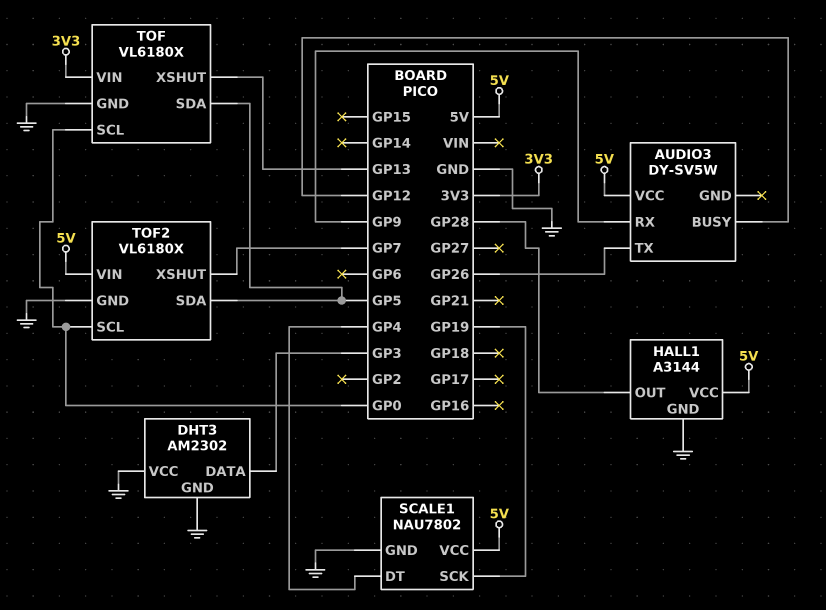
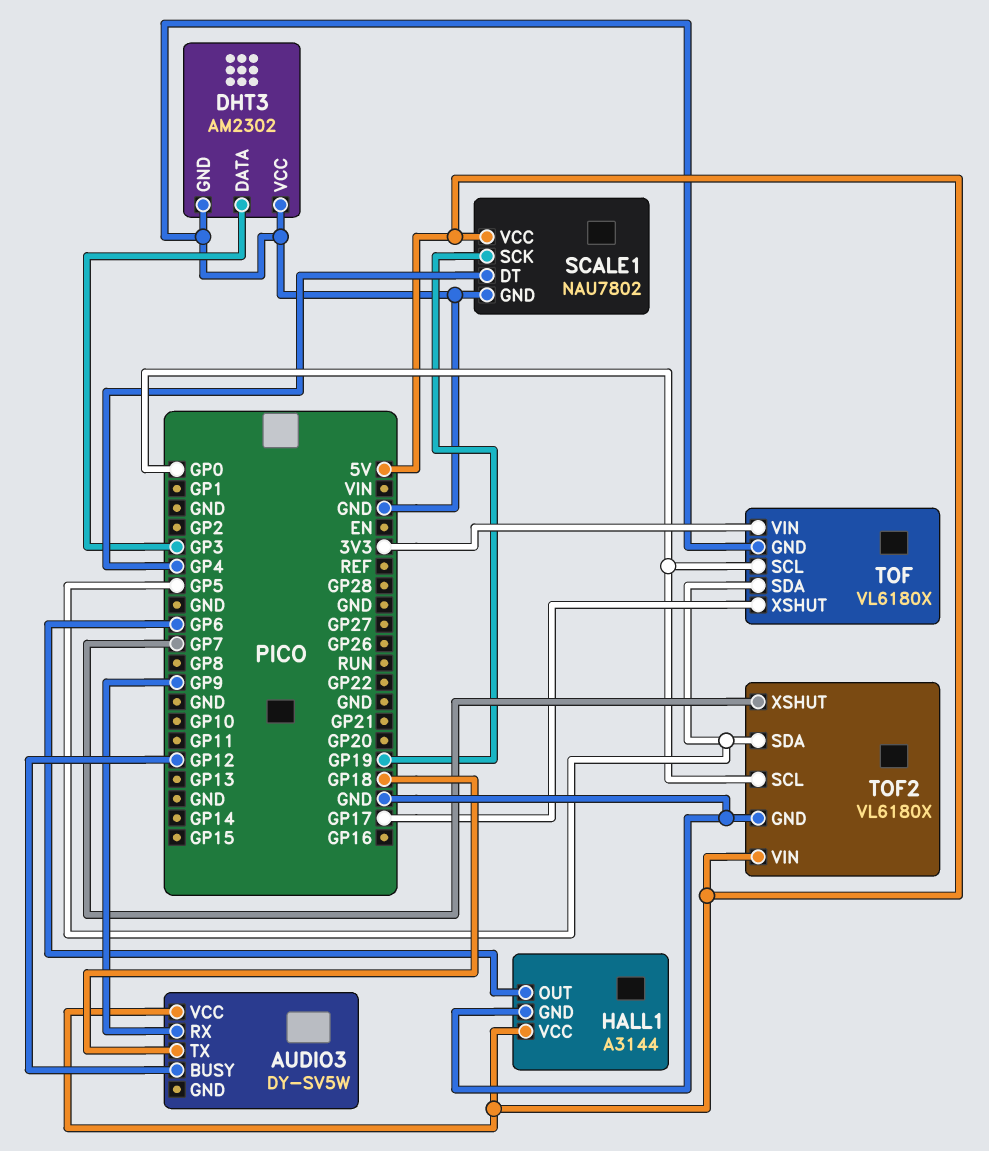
AUDIO3 pin TX: GP26 -> GP18
HALL1 pin OUT: GP28 -> GP6
TOF pin XSHUT: GP13 -> GP17

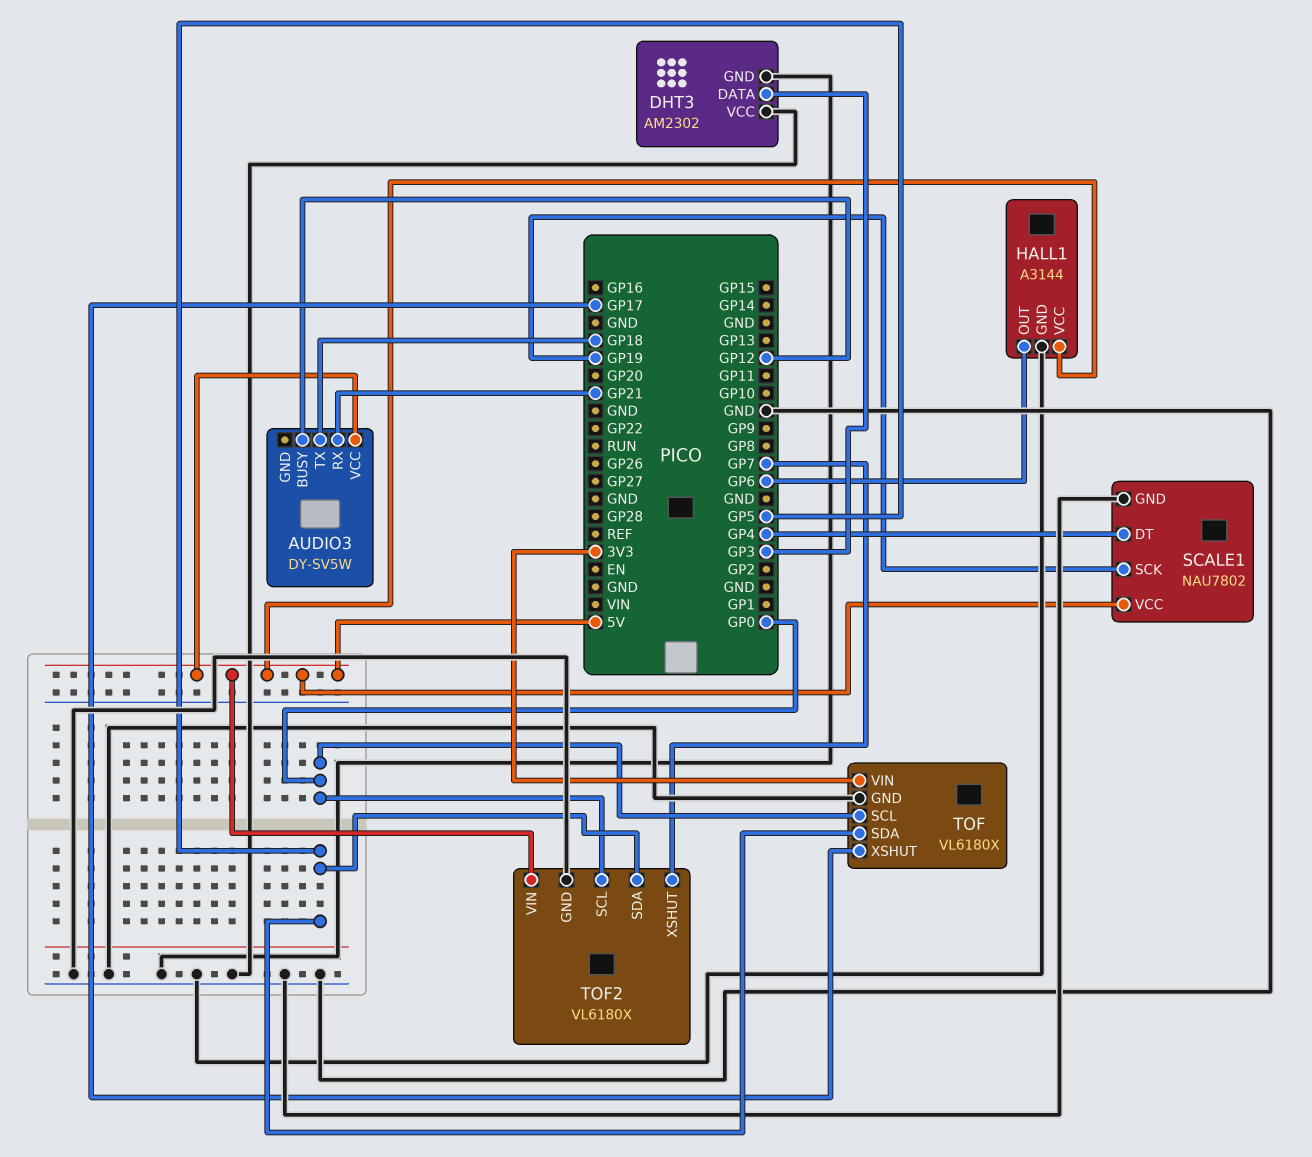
AUDIO3 pin RX: GP9 -> GP21

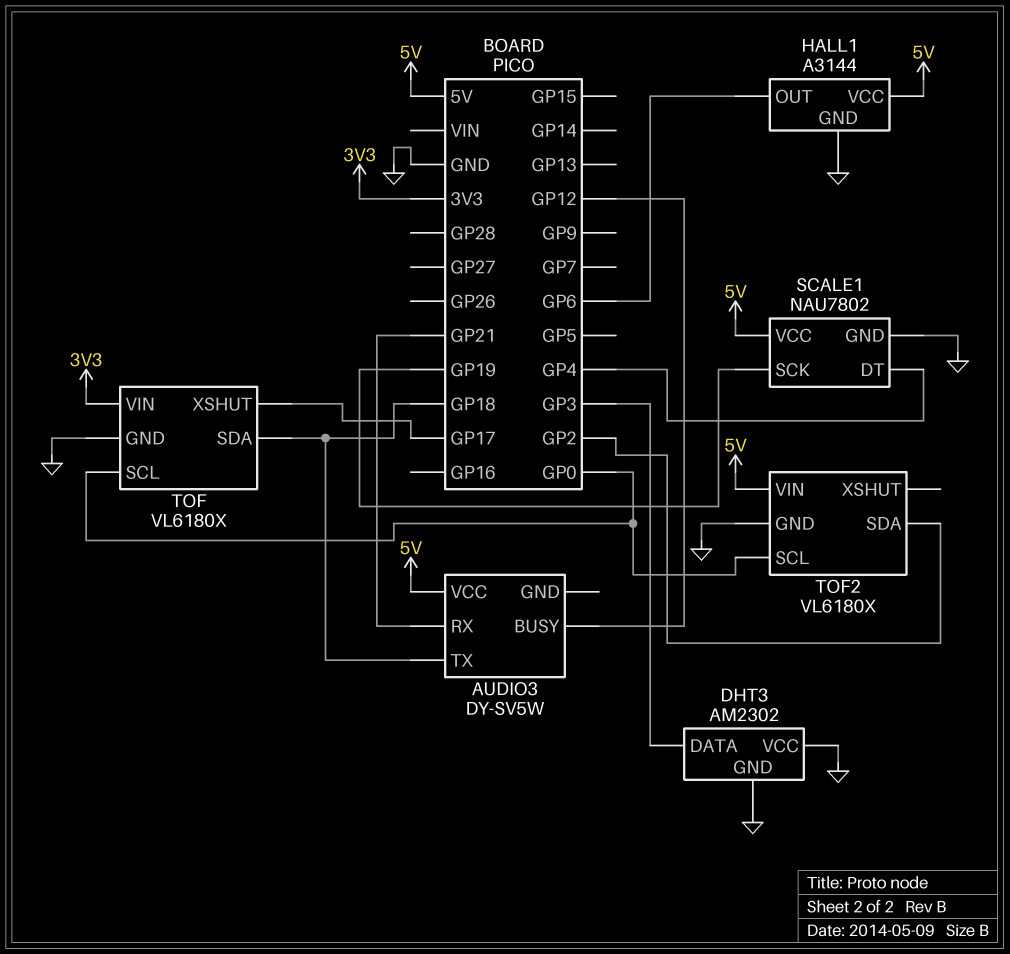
TOF pin SDA: GP5 -> GP18
TOF2 pin SDA: GP5 -> GP2
TOF2 pin XSHUT: GP7 -> none

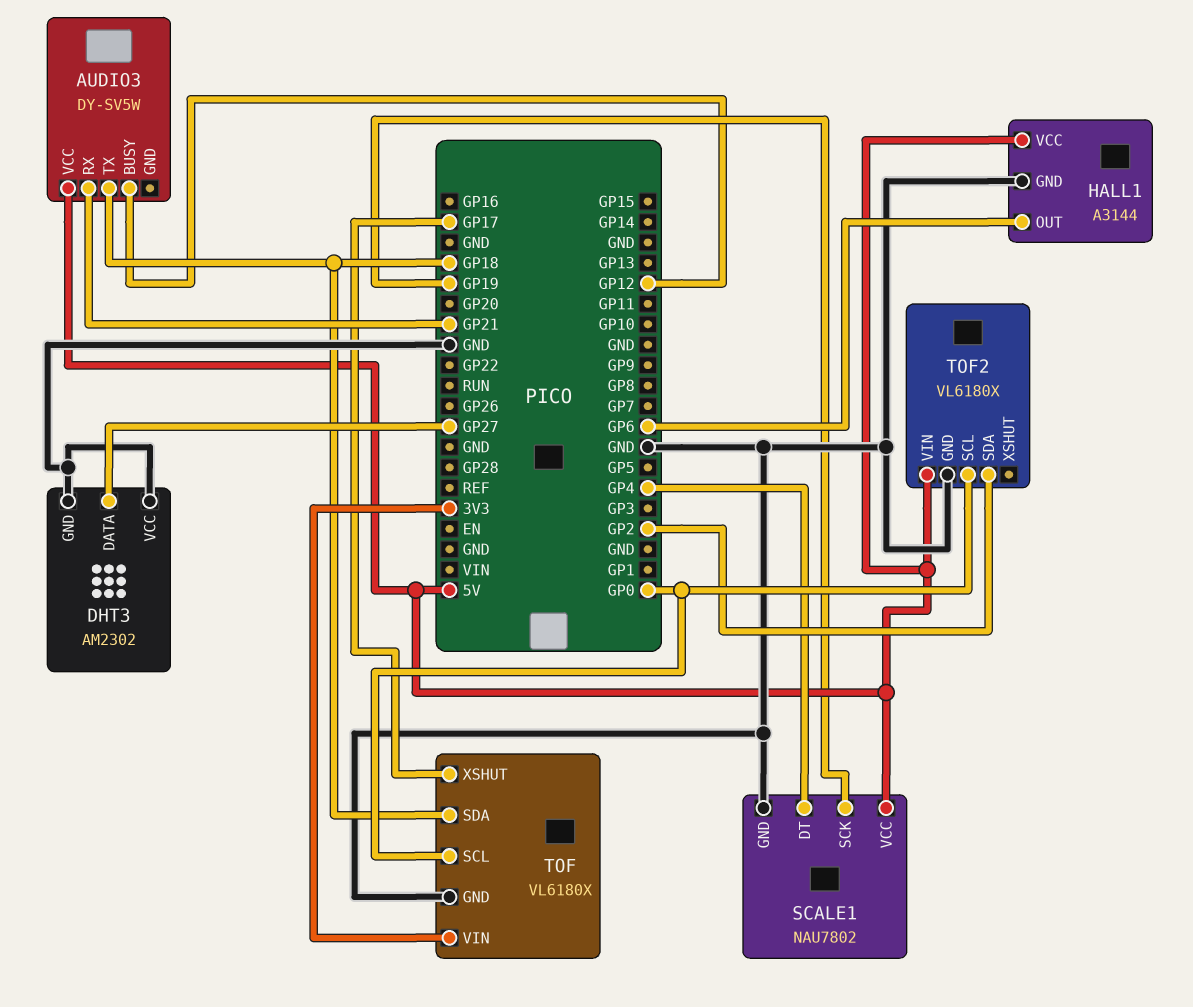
DHT3 pin DATA: GP3 -> GP27

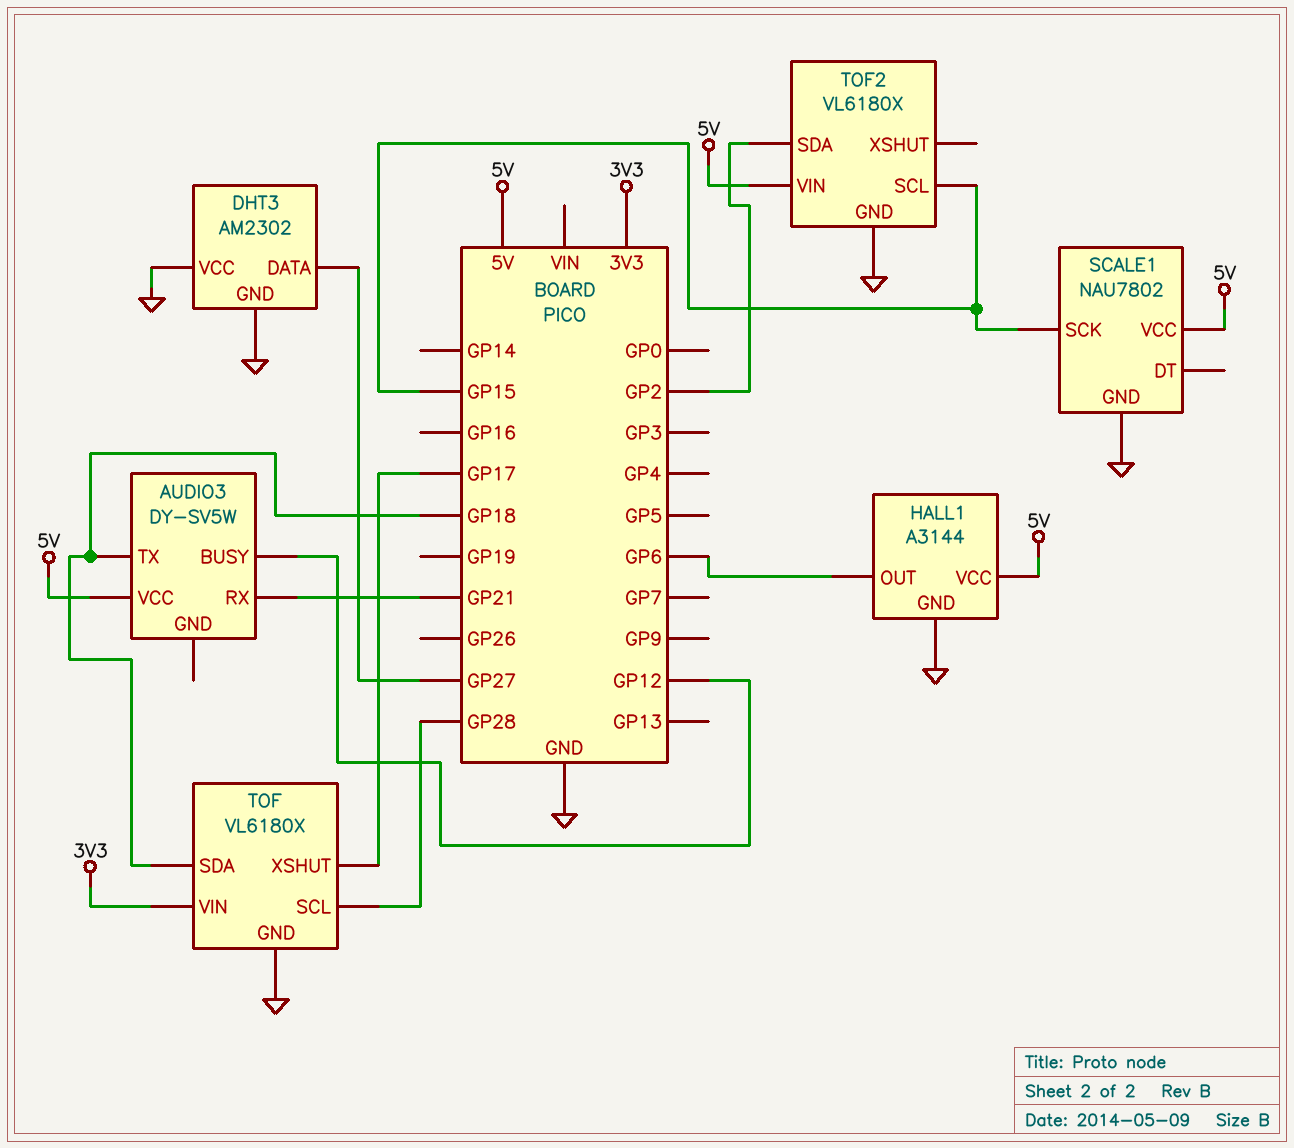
SCALE1 pin DT: GP4 -> none
SCALE1 pin SCK: GP19 -> GP15
TOF pin SCL: GP0 -> GP28
TOF2 pin SCL: GP0 -> GP15

